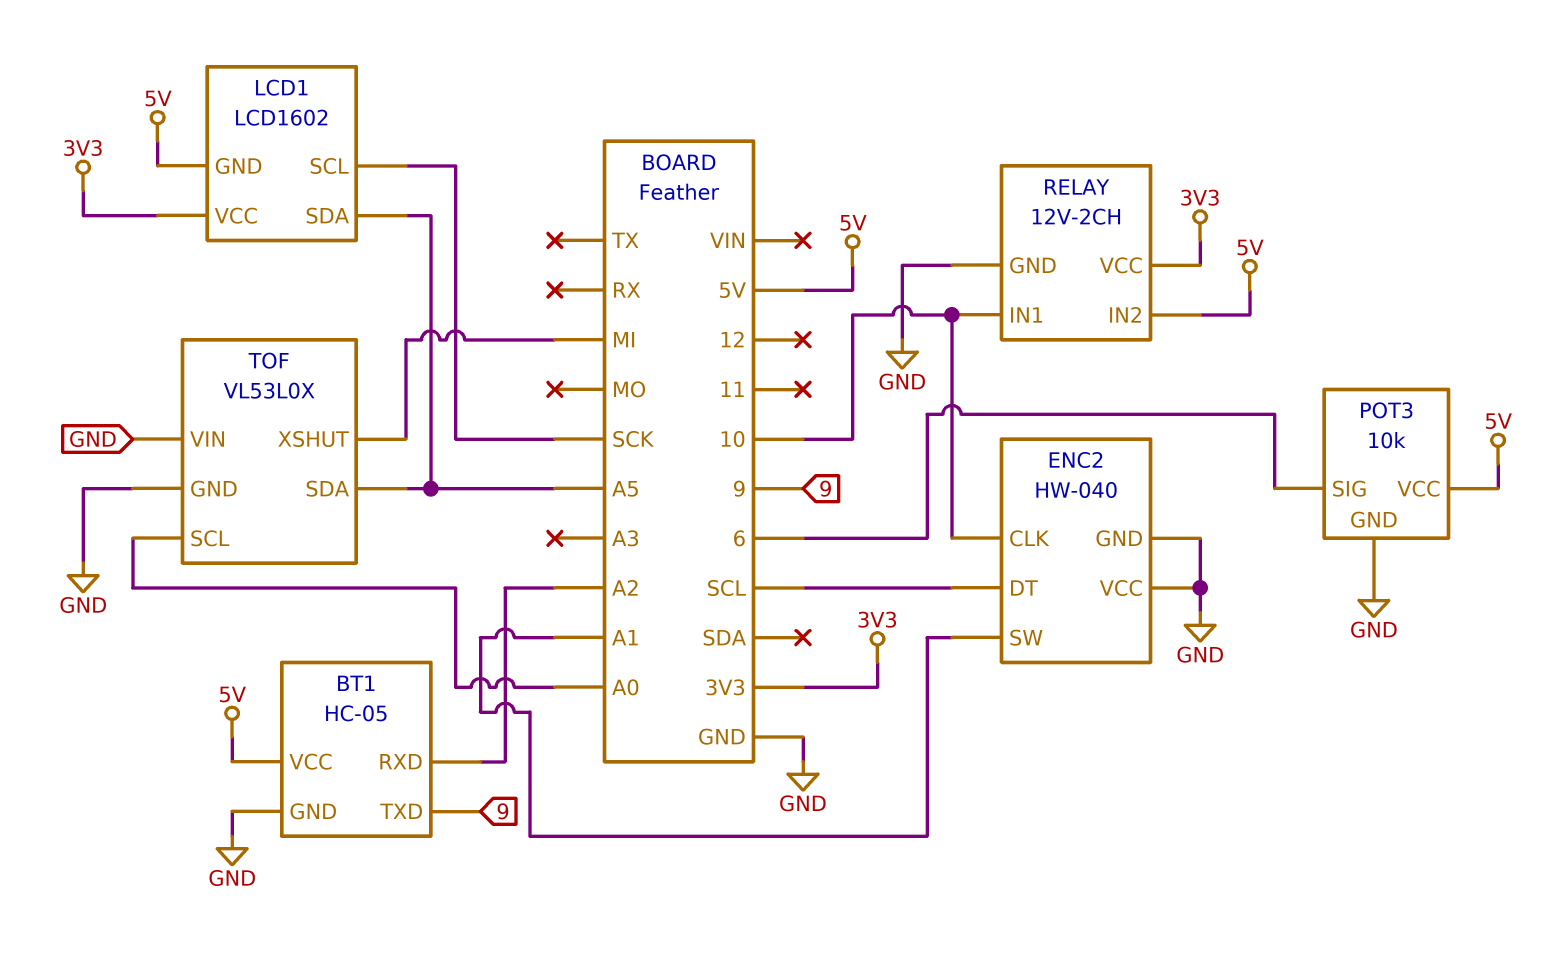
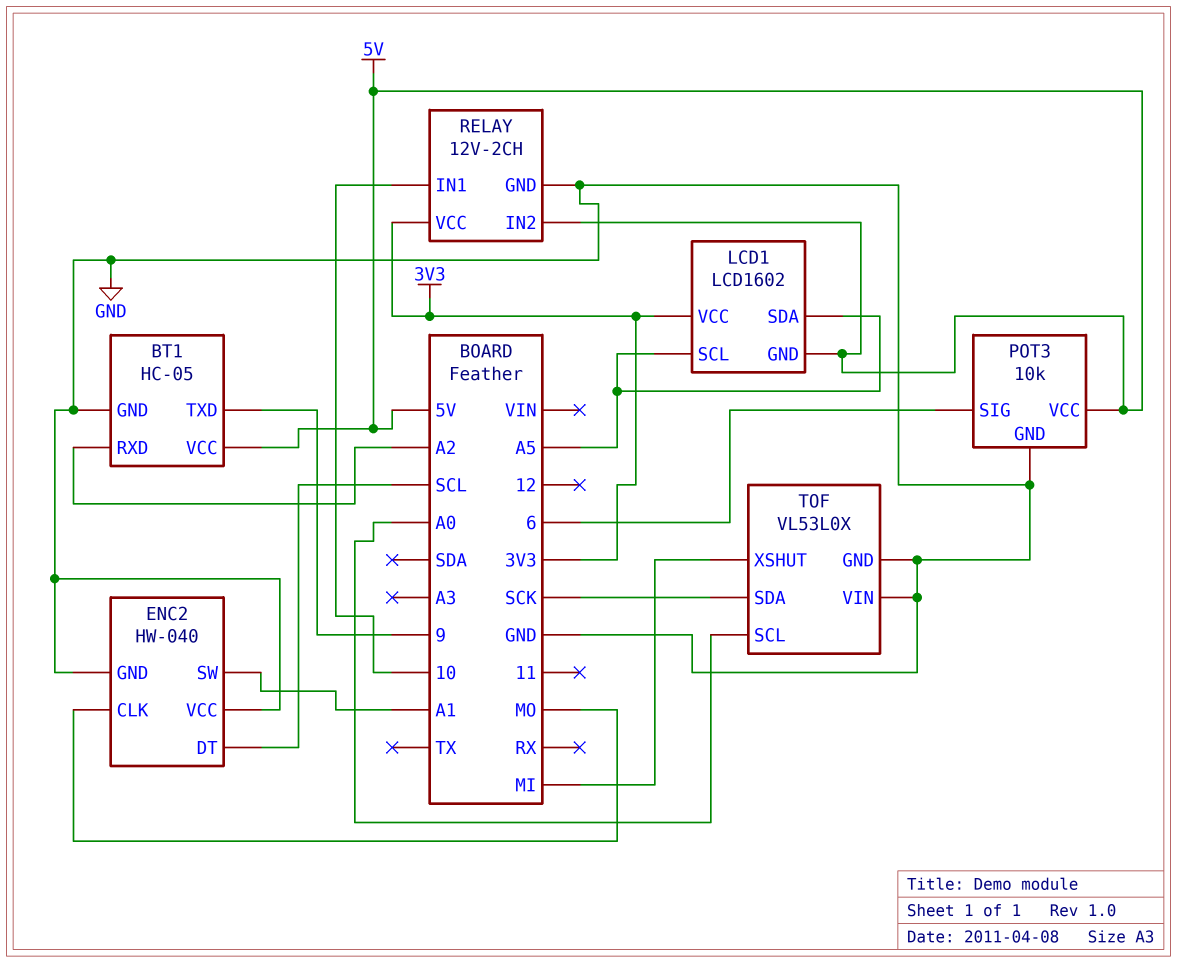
ENC2 pin CLK: 10 -> MO
LCD1 pin SCL: SCK -> A5
TOF pin SDA: A5 -> SCK

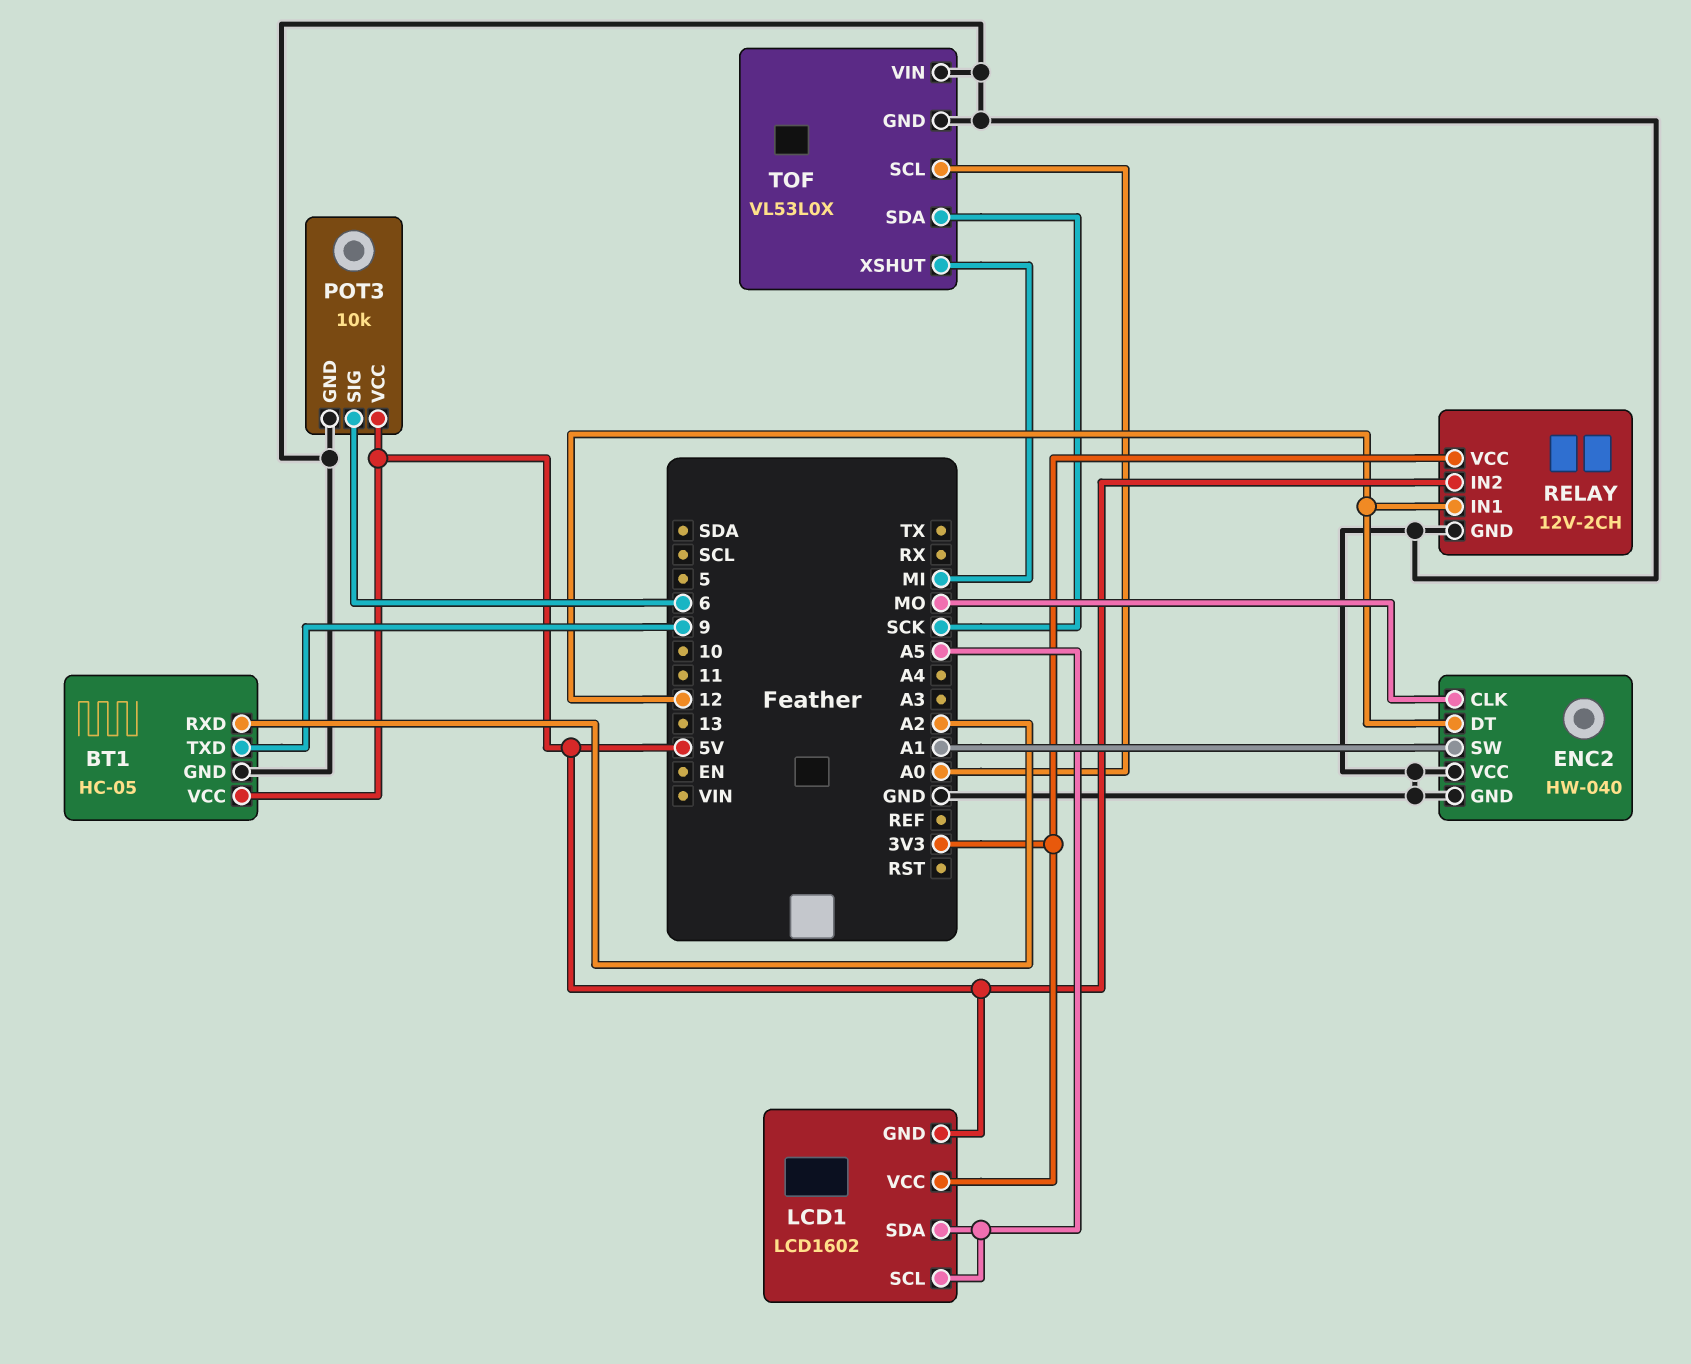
ENC2 pin DT: SCL -> 12
RELAY pin IN1: 10 -> 12

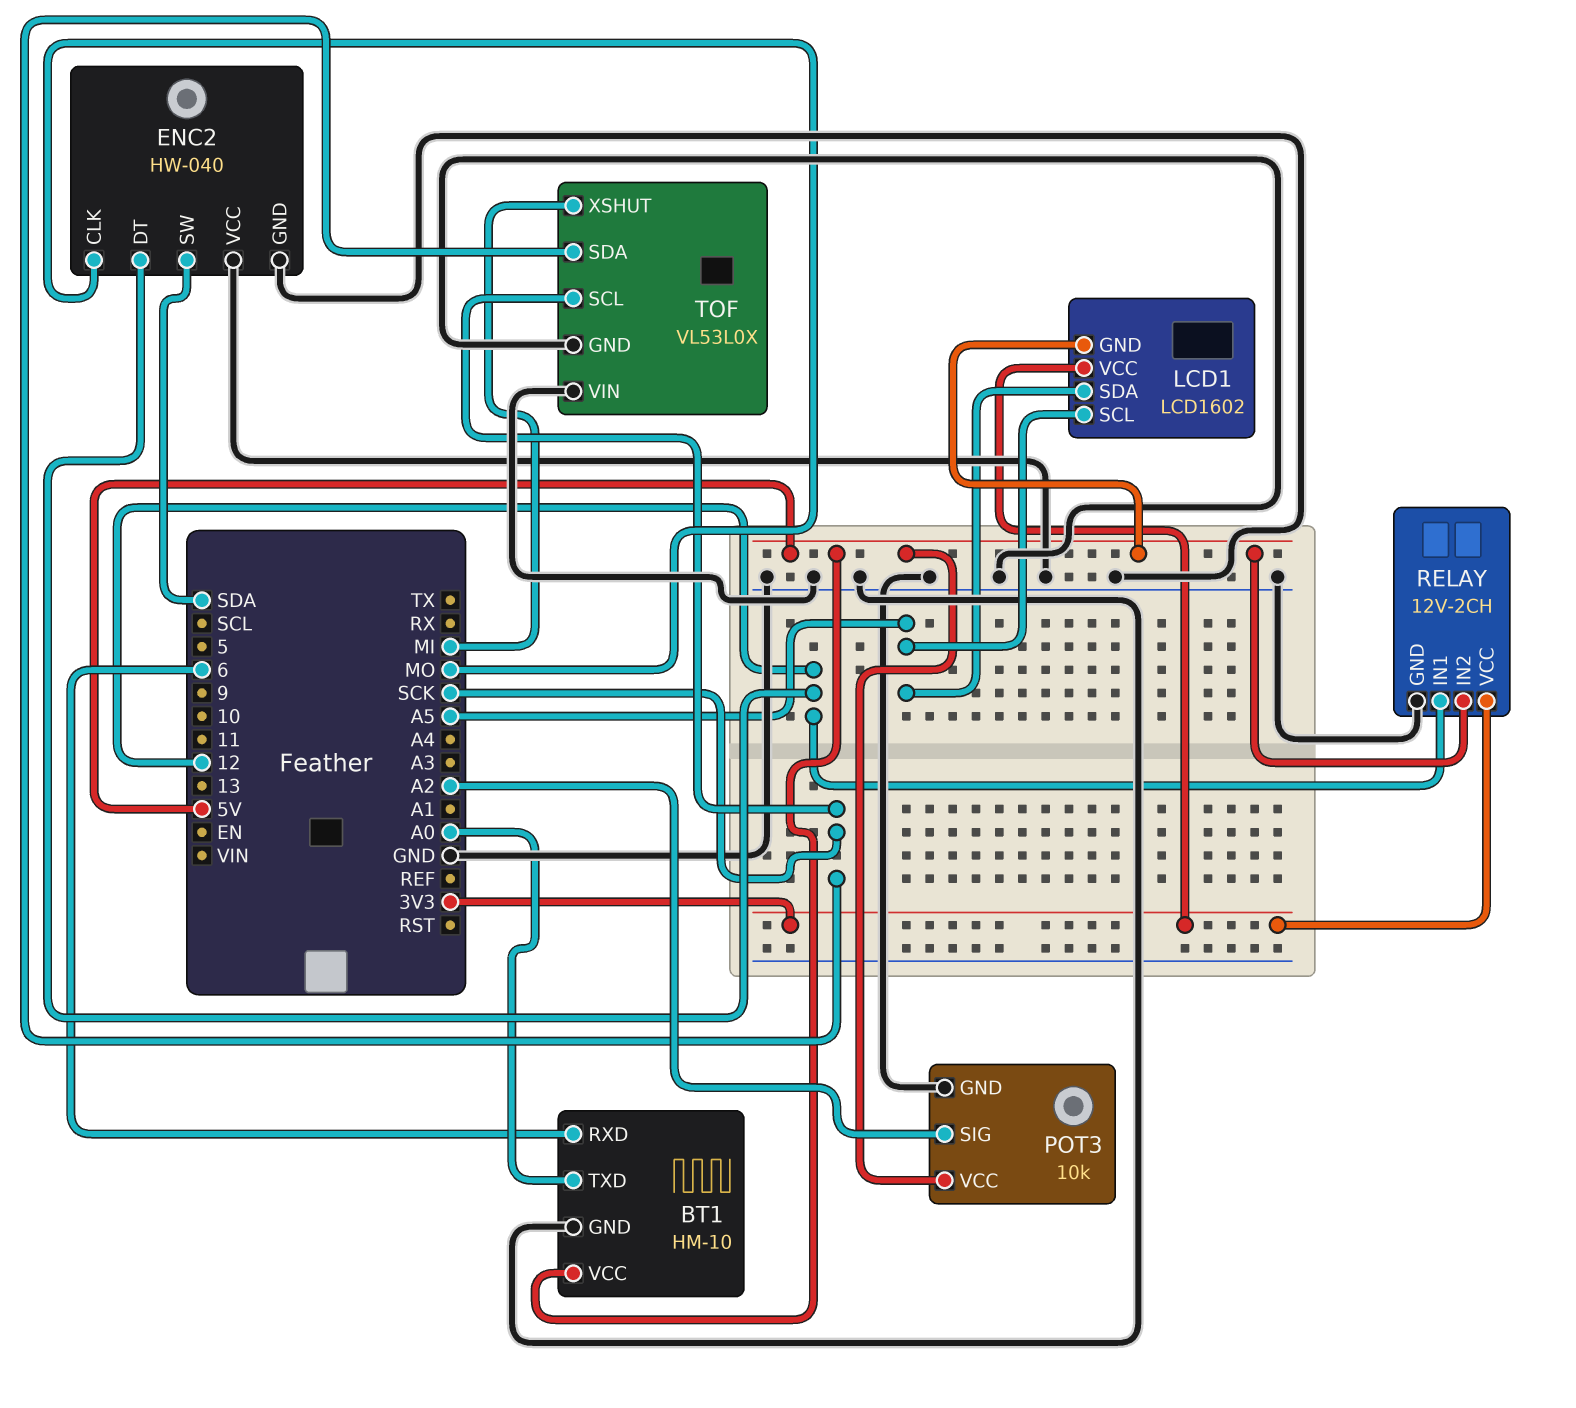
BT1: HC-05 -> HM-10
BT1 pin RXD: A2 -> 6
BT1 pin TXD: 9 -> A0
ENC2 pin SW: A1 -> SDA
POT3 pin SIG: 6 -> A2
TOF pin SCL: A0 -> SCK

